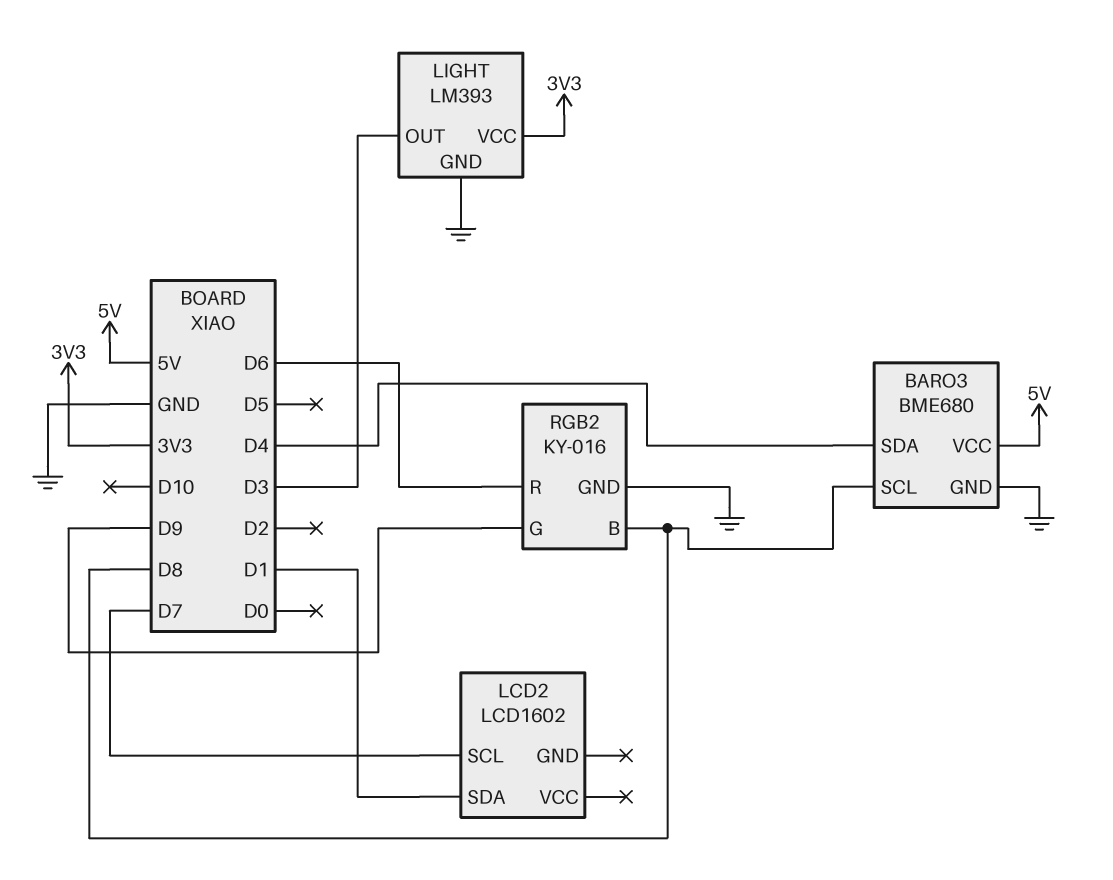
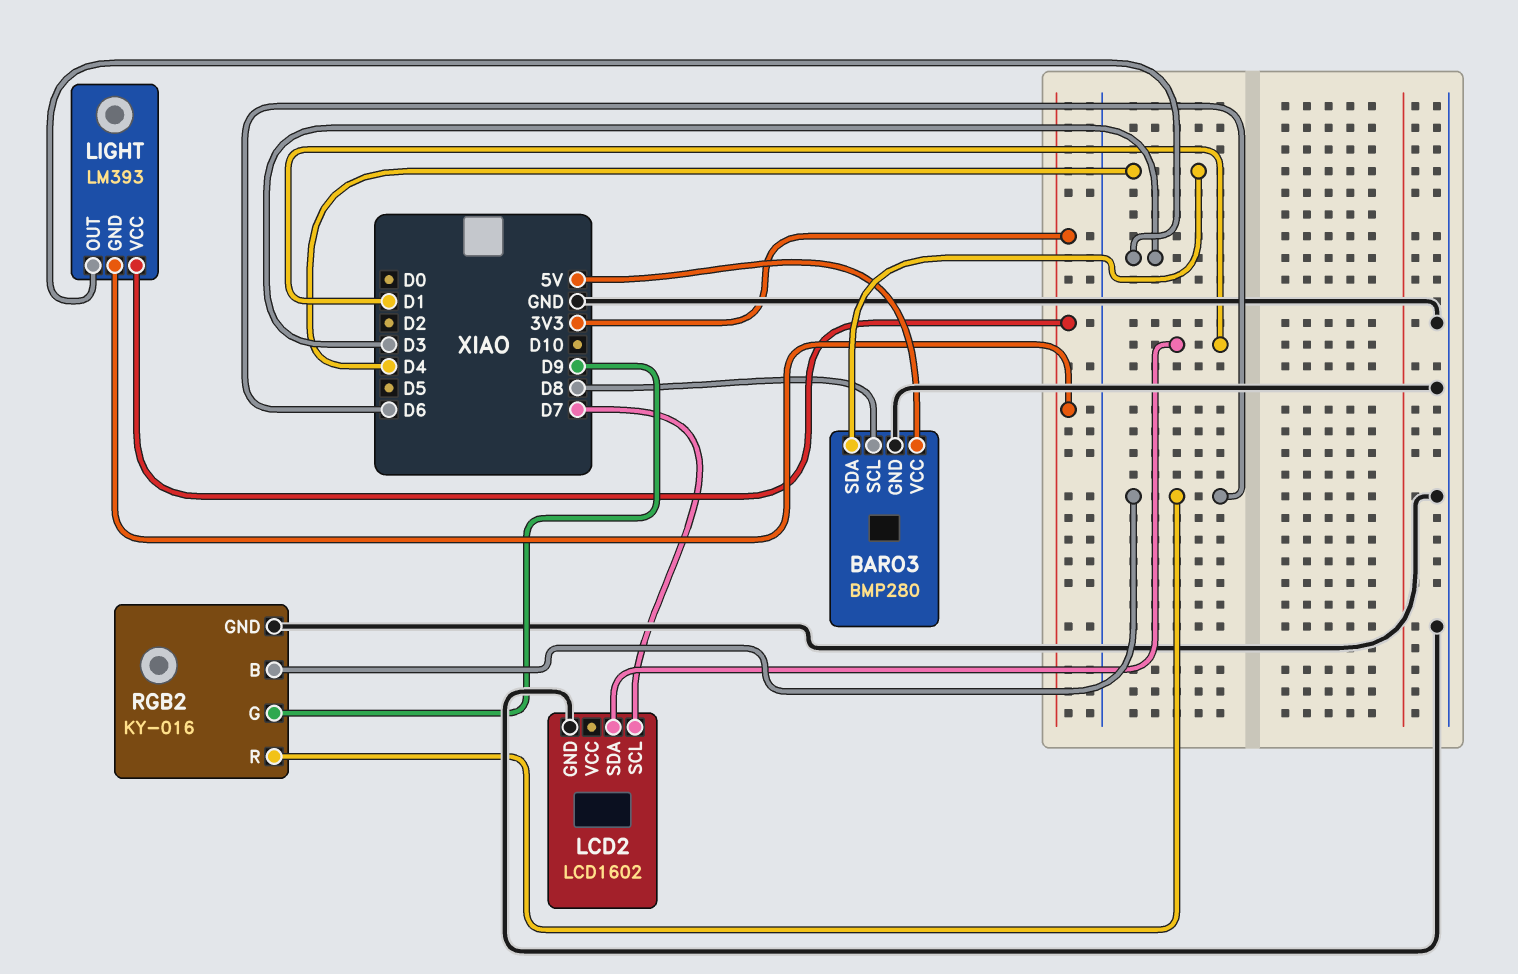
BARO3: BME680 -> BMP280
LCD2 pin GND: none -> GND
LIGHT pin GND: GND -> 3V3
RGB2 pin B: D8 -> D6

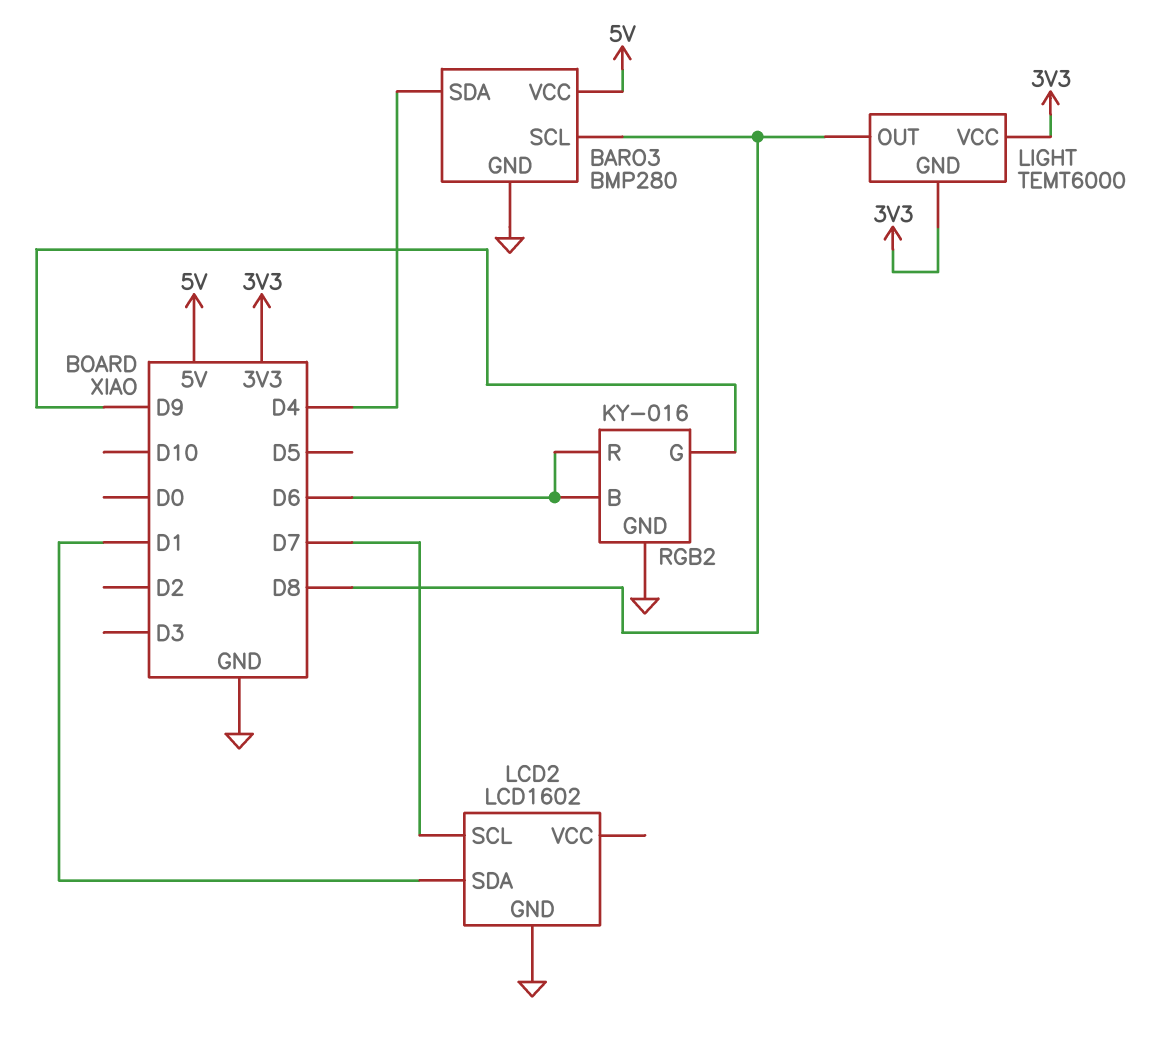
LIGHT: LM393 -> TEMT6000
LIGHT pin OUT: D3 -> D8

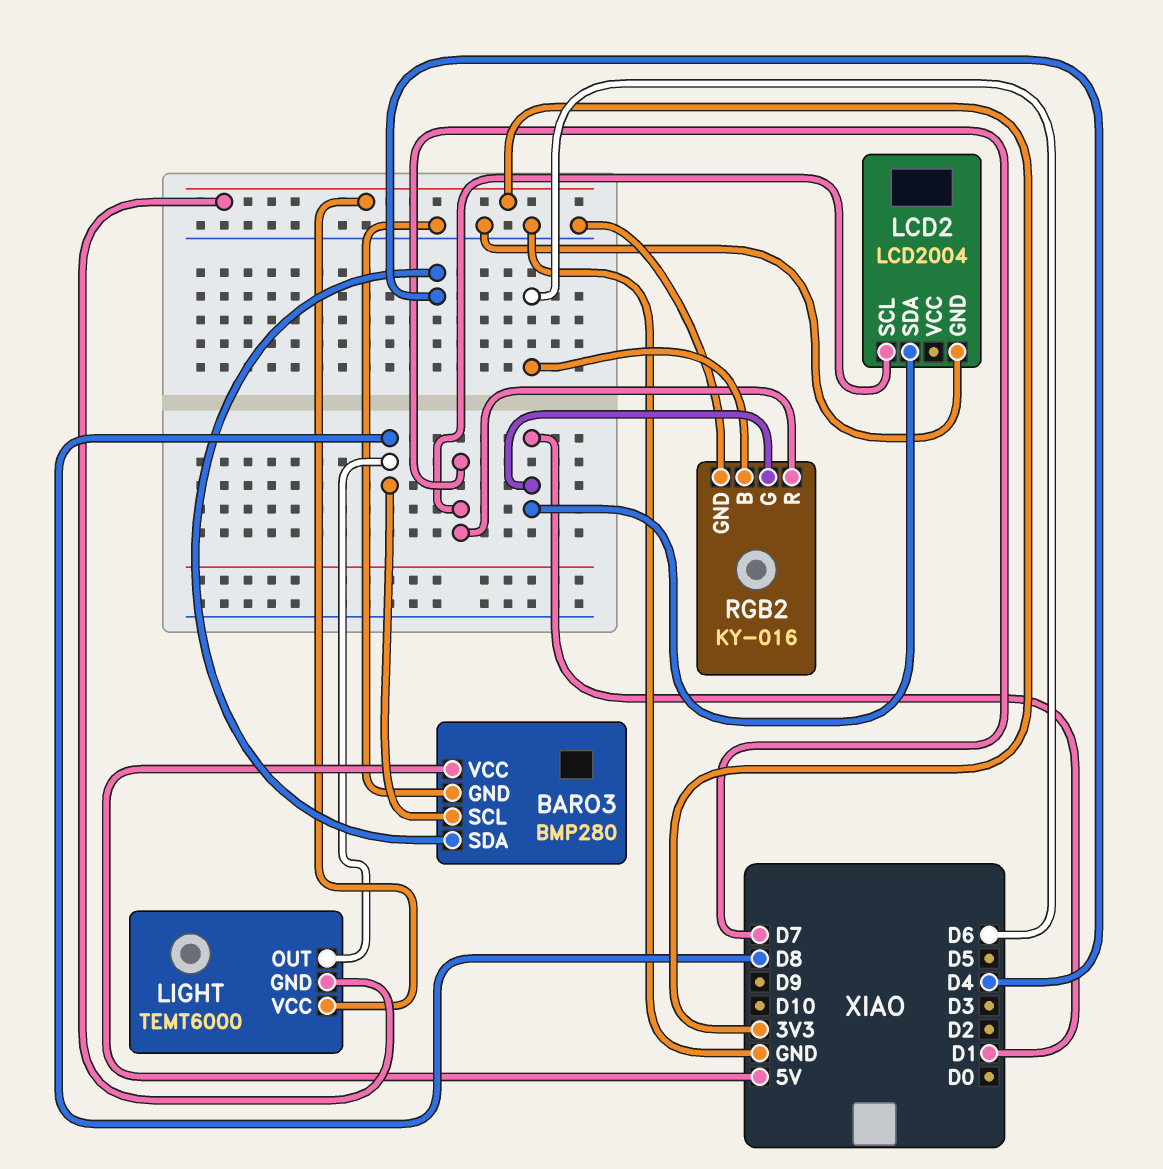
LCD2: LCD1602 -> LCD2004
RGB2 pin G: D9 -> D1
RGB2 pin R: D6 -> D7

